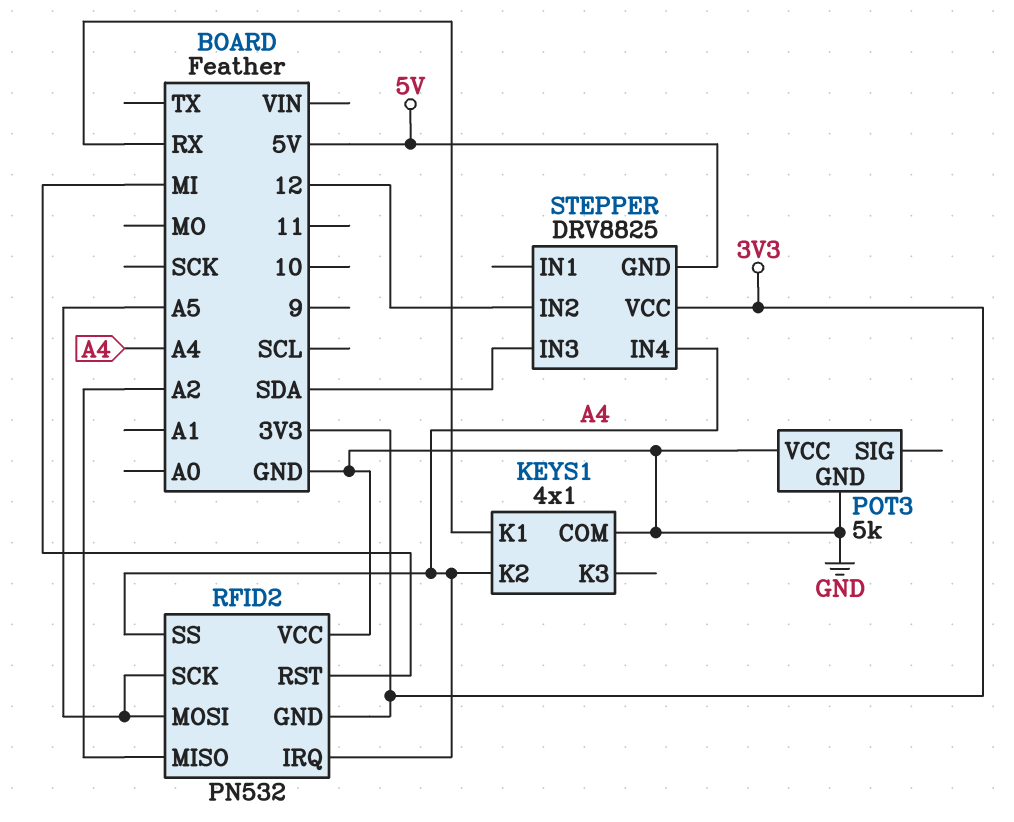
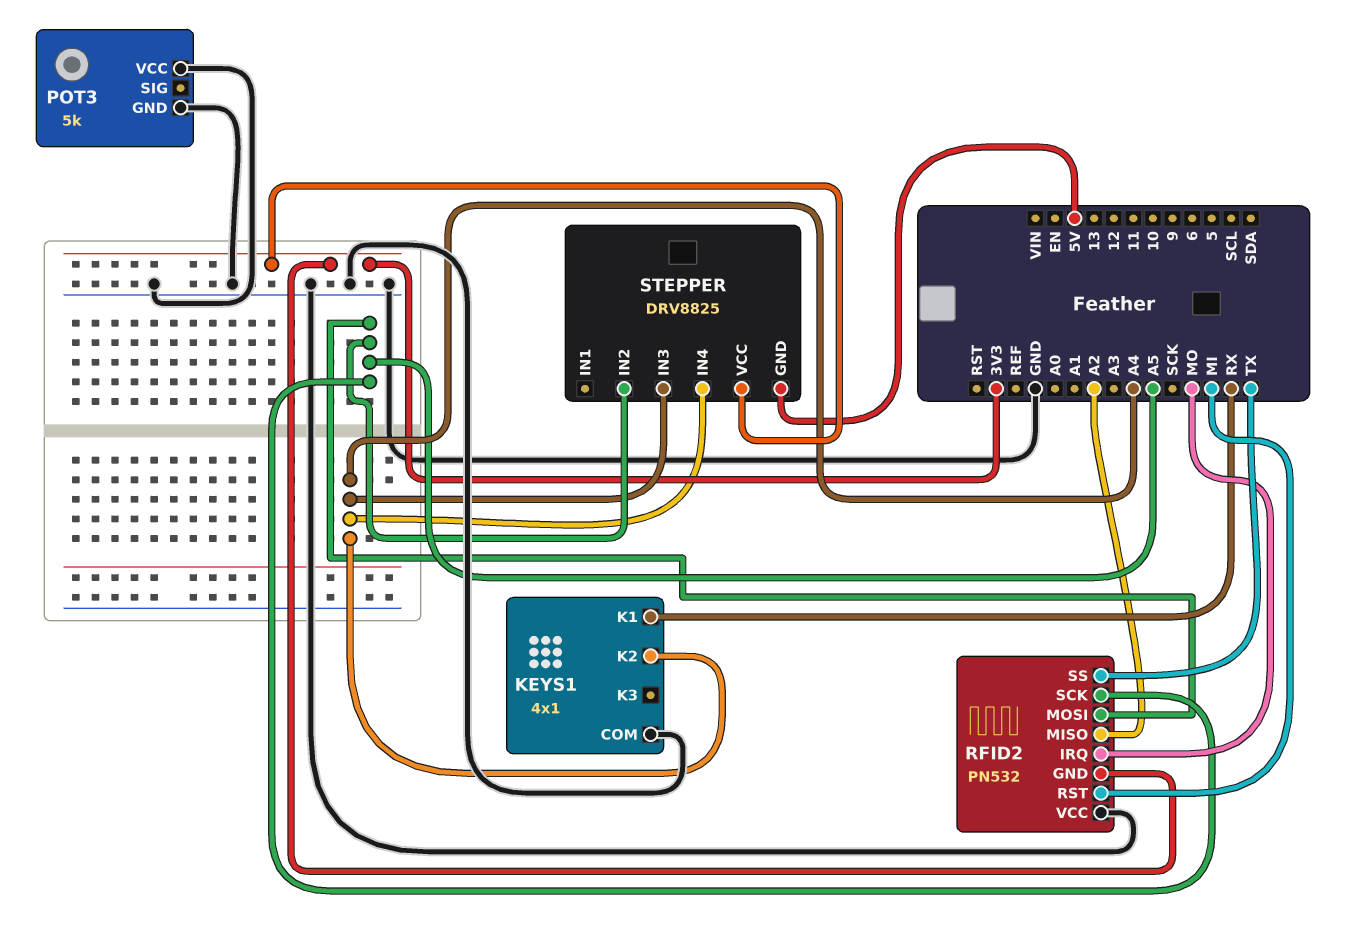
RFID2 pin IRQ: A4 -> MO
RFID2 pin SS: A4 -> TX
STEPPER pin IN2: 12 -> A5
STEPPER pin IN3: SDA -> A4

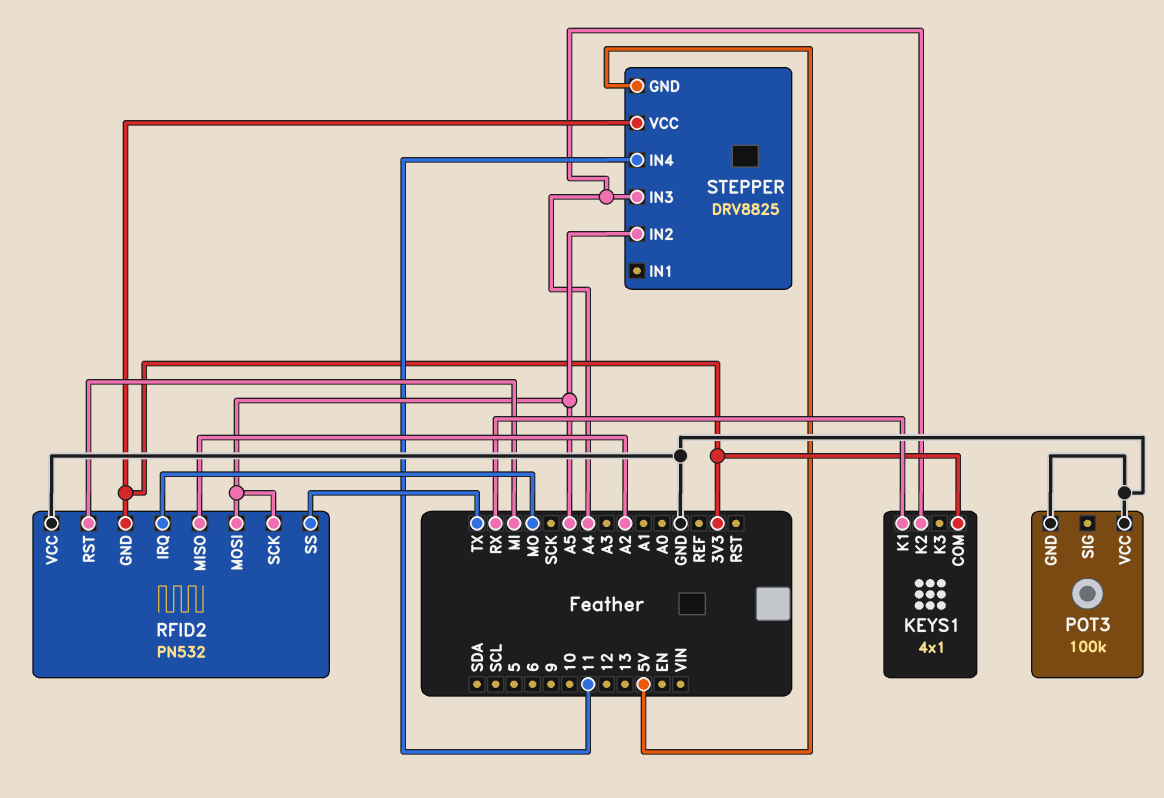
KEYS1 pin COM: GND -> 3V3
POT3: 5k -> 100k
STEPPER pin IN4: A4 -> 11

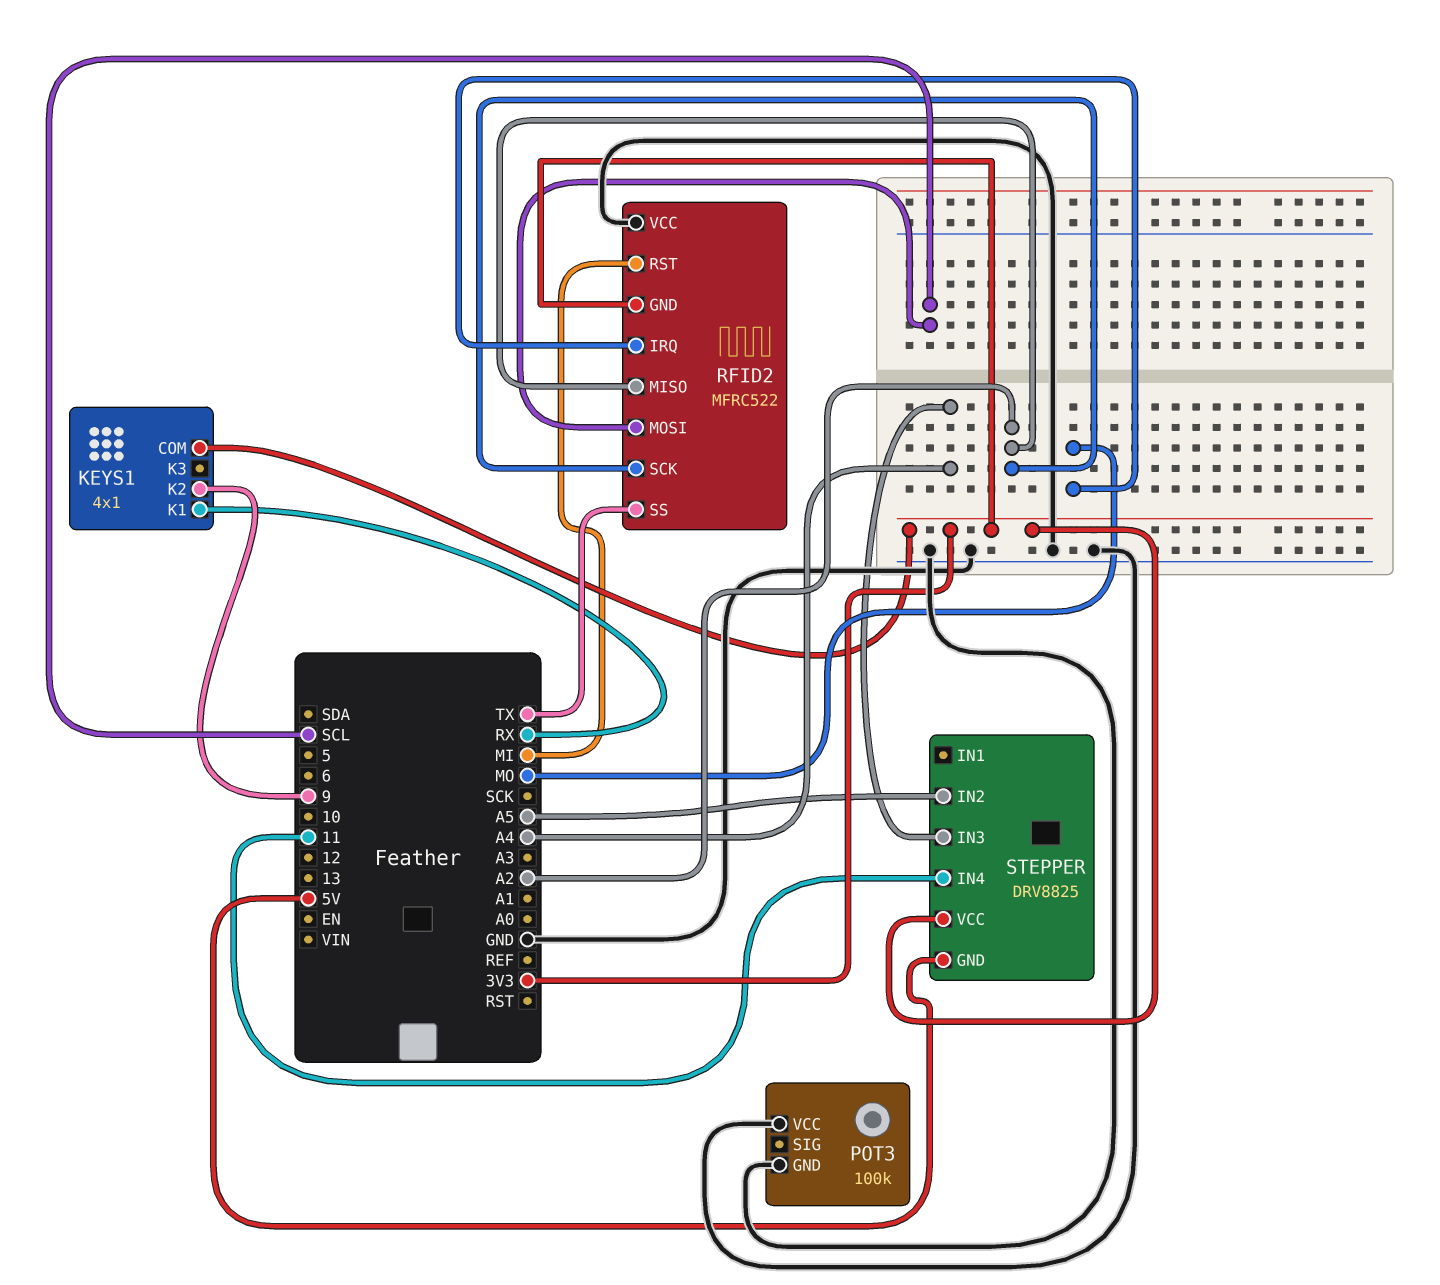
KEYS1 pin K2: A4 -> 9
RFID2: PN532 -> MFRC522
RFID2 pin MOSI: A5 -> SCL
RFID2 pin SCK: A5 -> A2

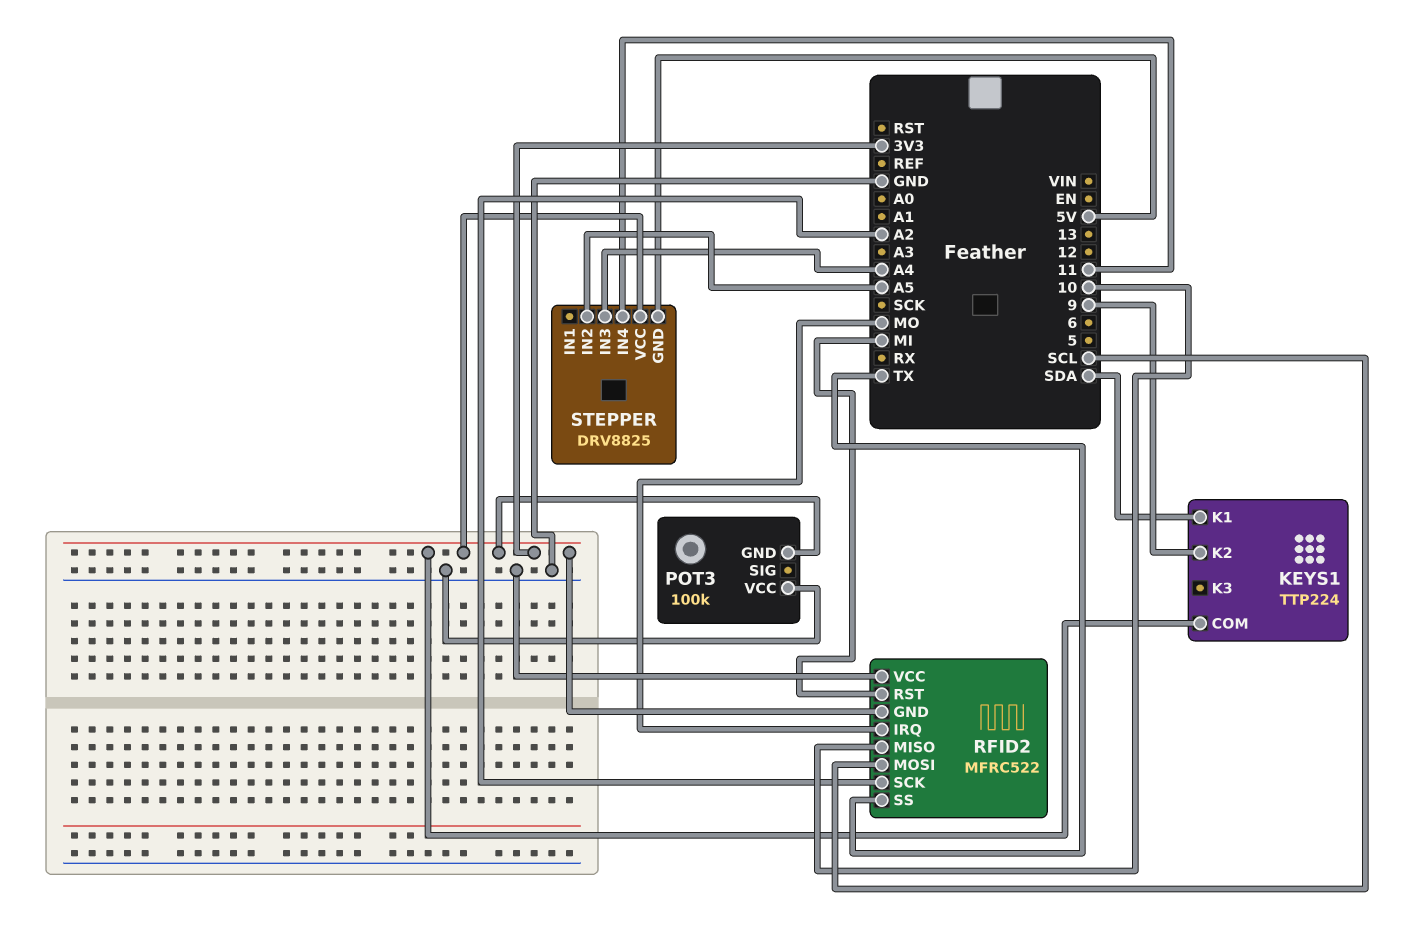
KEYS1: 4x1 -> TTP224
KEYS1 pin K1: RX -> SDA
POT3 pin GND: GND -> 3V3
RFID2 pin MISO: A2 -> 10

